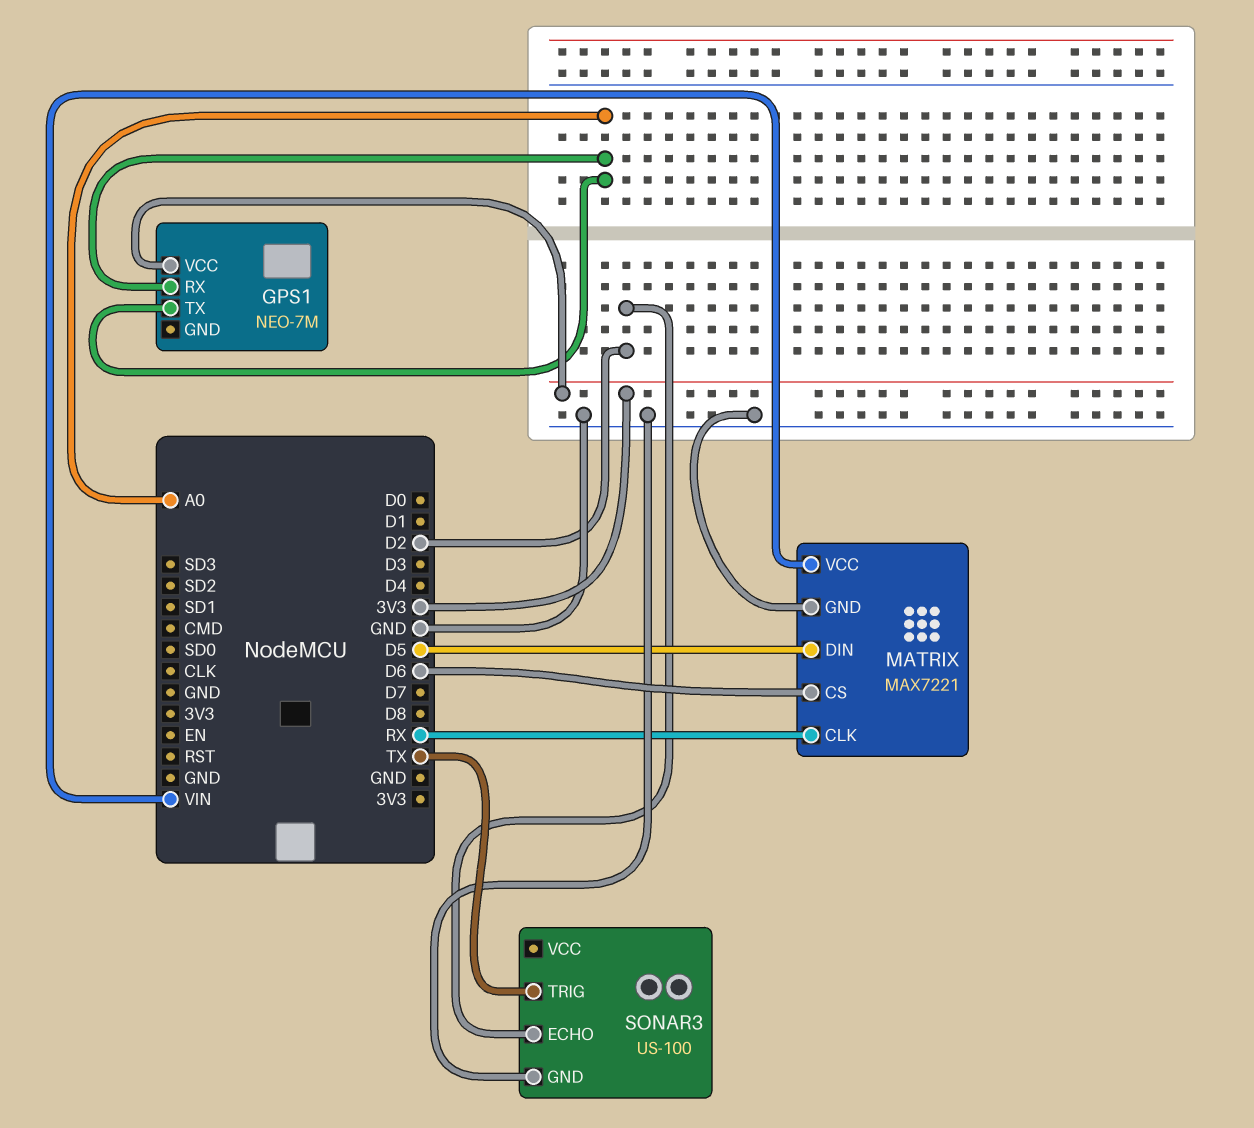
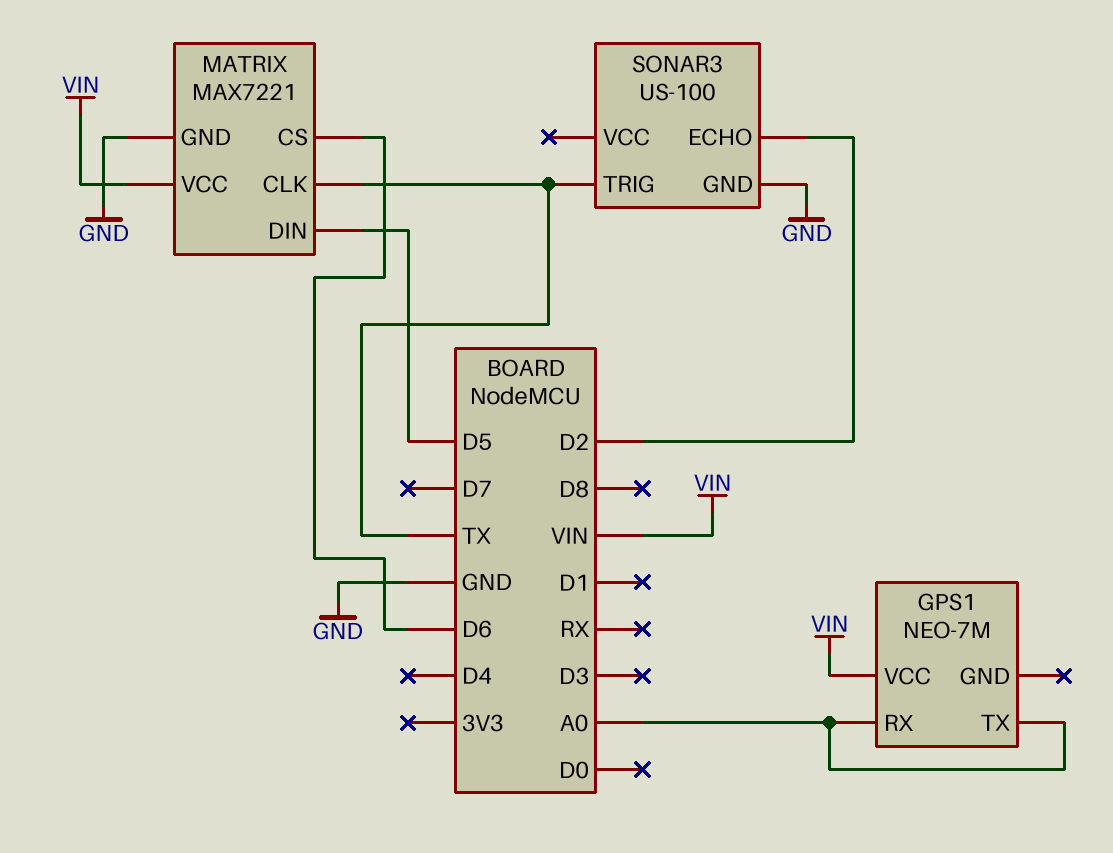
GPS1 pin VCC: 3V3 -> VIN
MATRIX pin CLK: RX -> TX

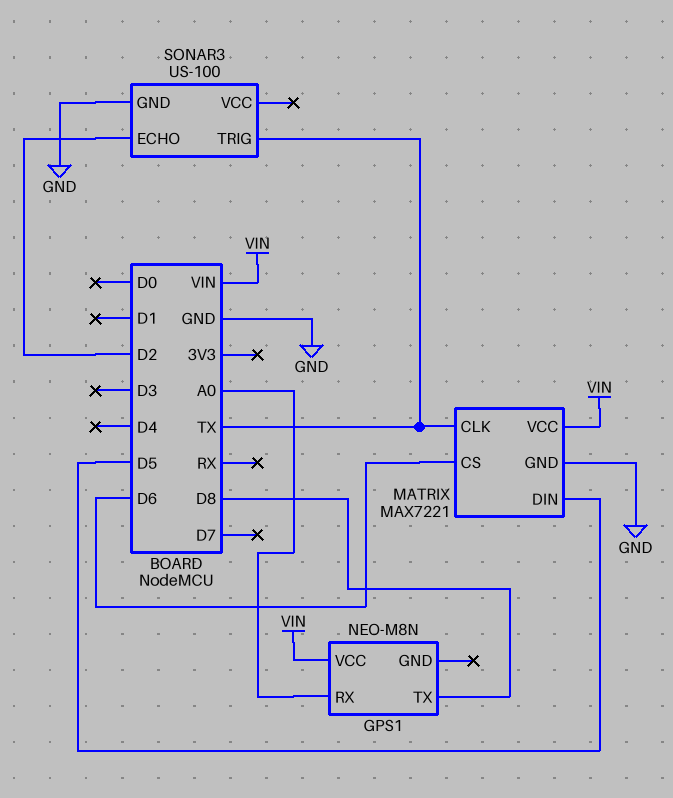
GPS1: NEO-7M -> NEO-M8N
GPS1 pin TX: A0 -> D8

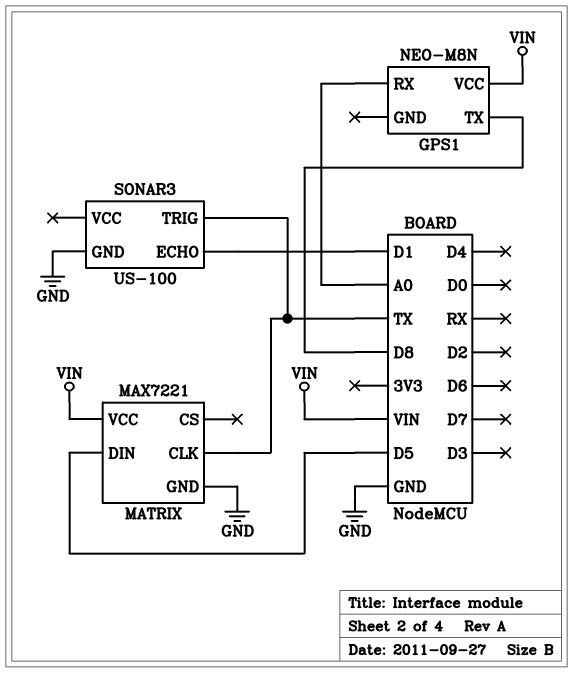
MATRIX pin CS: D6 -> none
SONAR3 pin ECHO: D2 -> D1

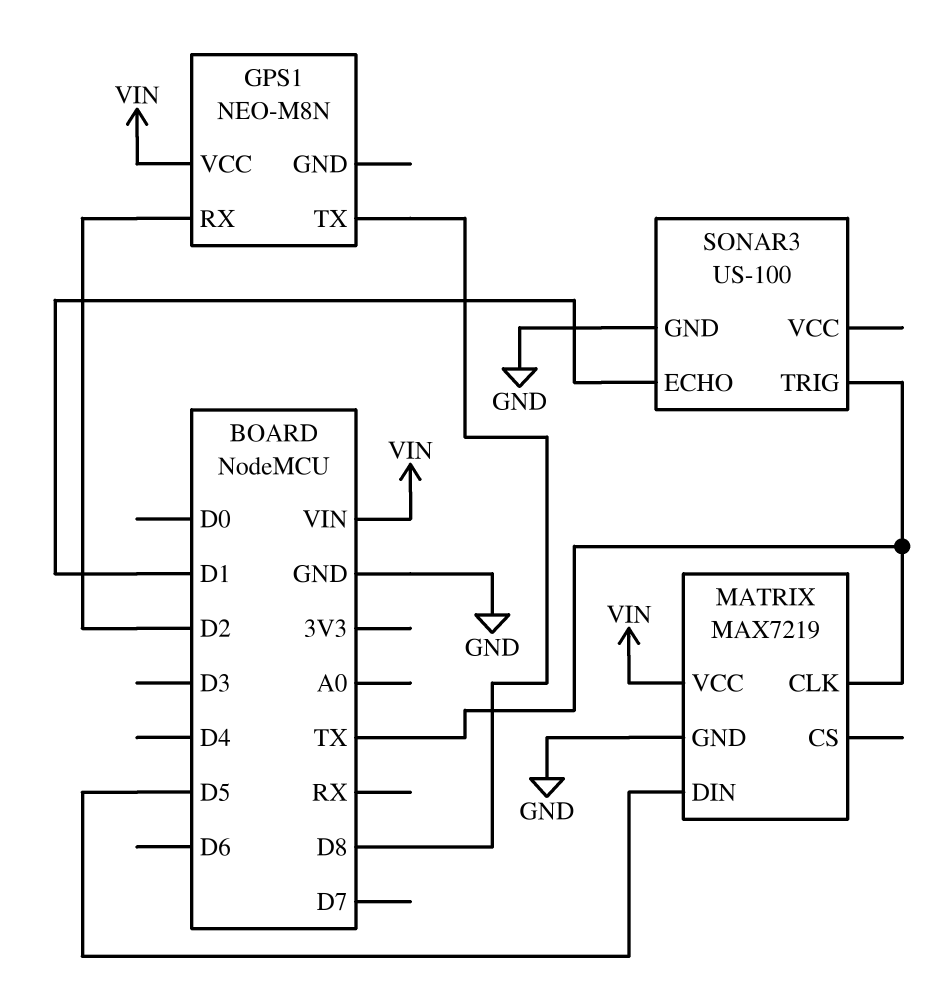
GPS1 pin RX: A0 -> D2
MATRIX: MAX7221 -> MAX7219

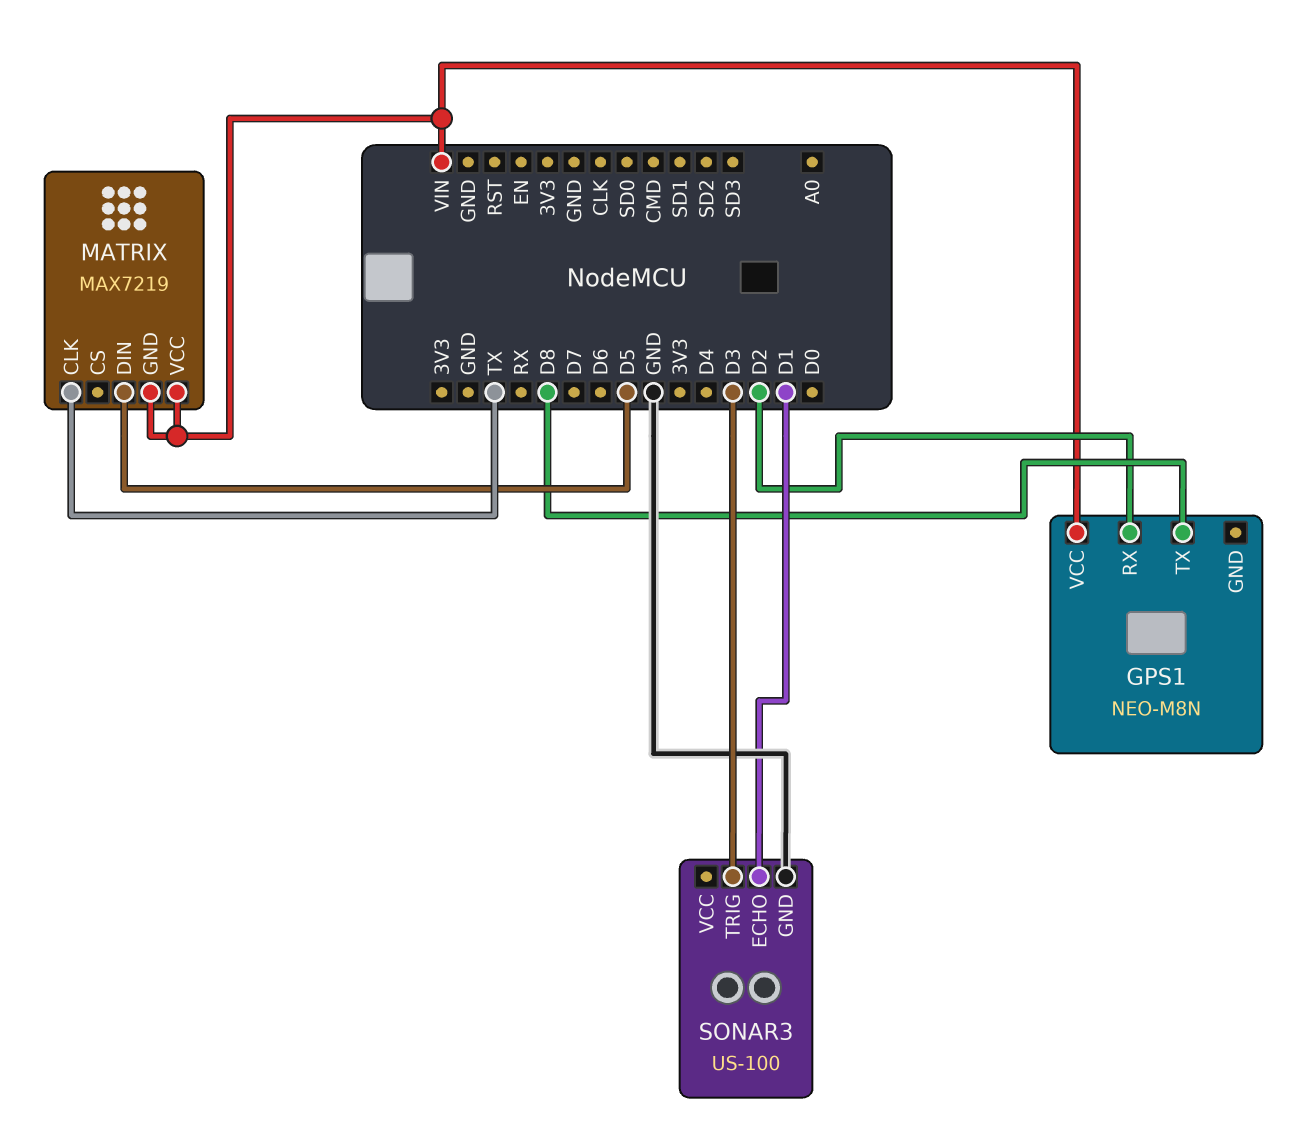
MATRIX pin GND: GND -> VIN
SONAR3 pin TRIG: TX -> D3

